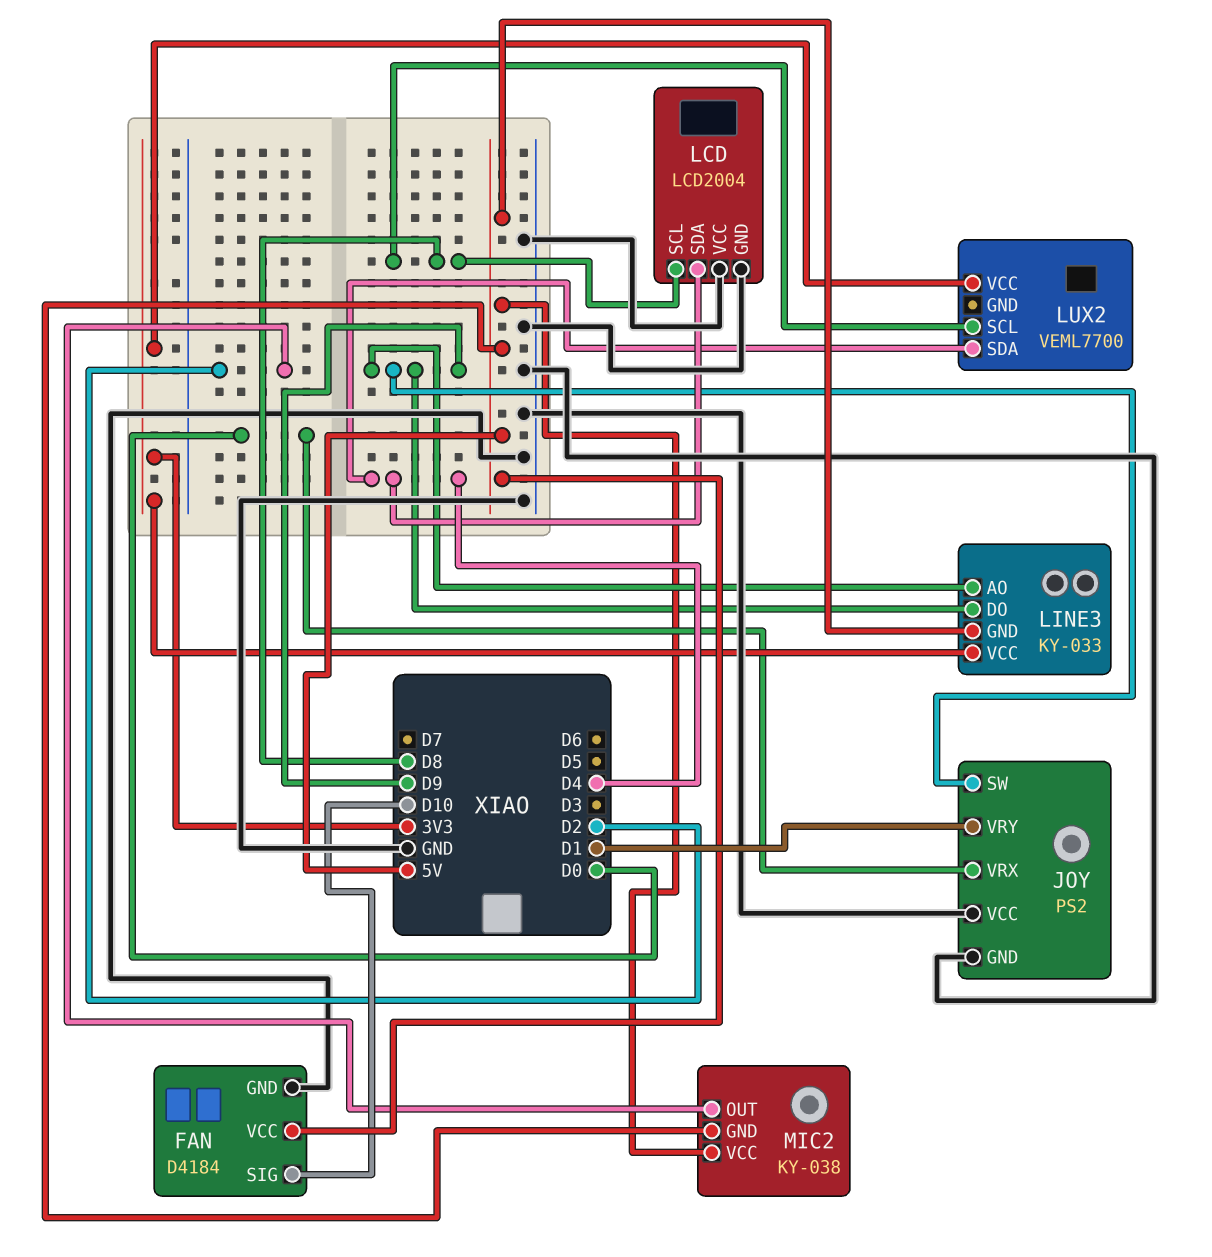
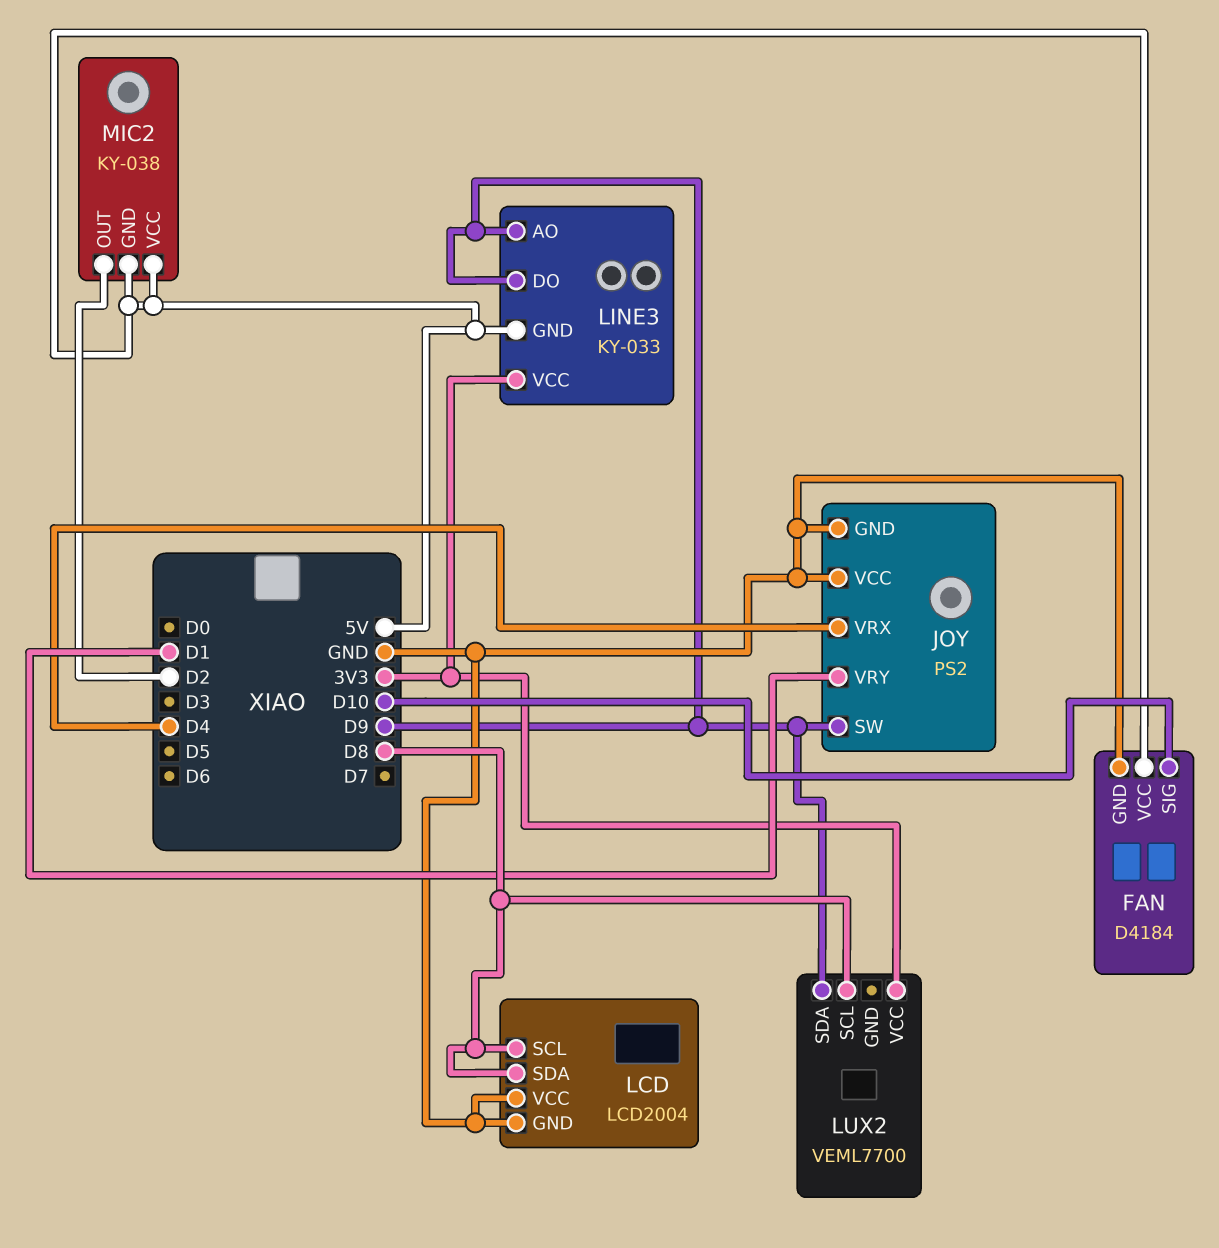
JOY pin VRX: D0 -> D4
LCD pin SDA: D4 -> D8
LUX2 pin SDA: D4 -> D9

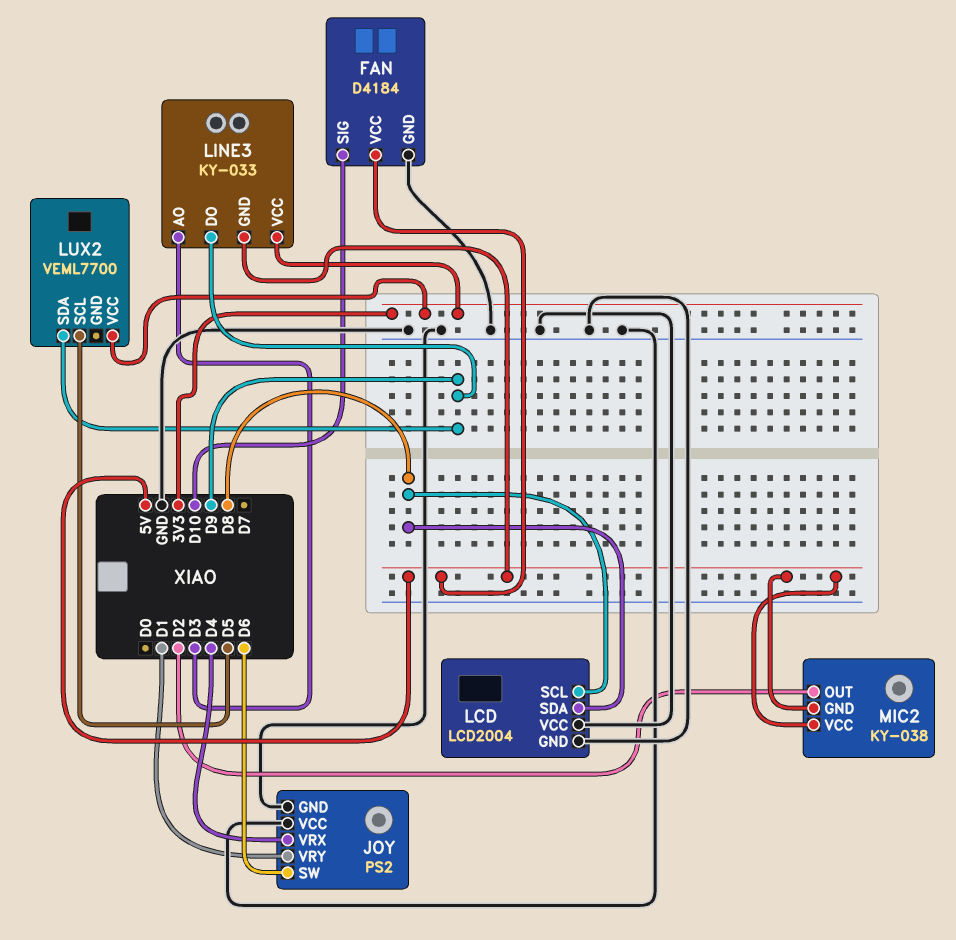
JOY pin SW: D9 -> D6
LINE3 pin AO: D9 -> D3
LUX2 pin SCL: D8 -> D5

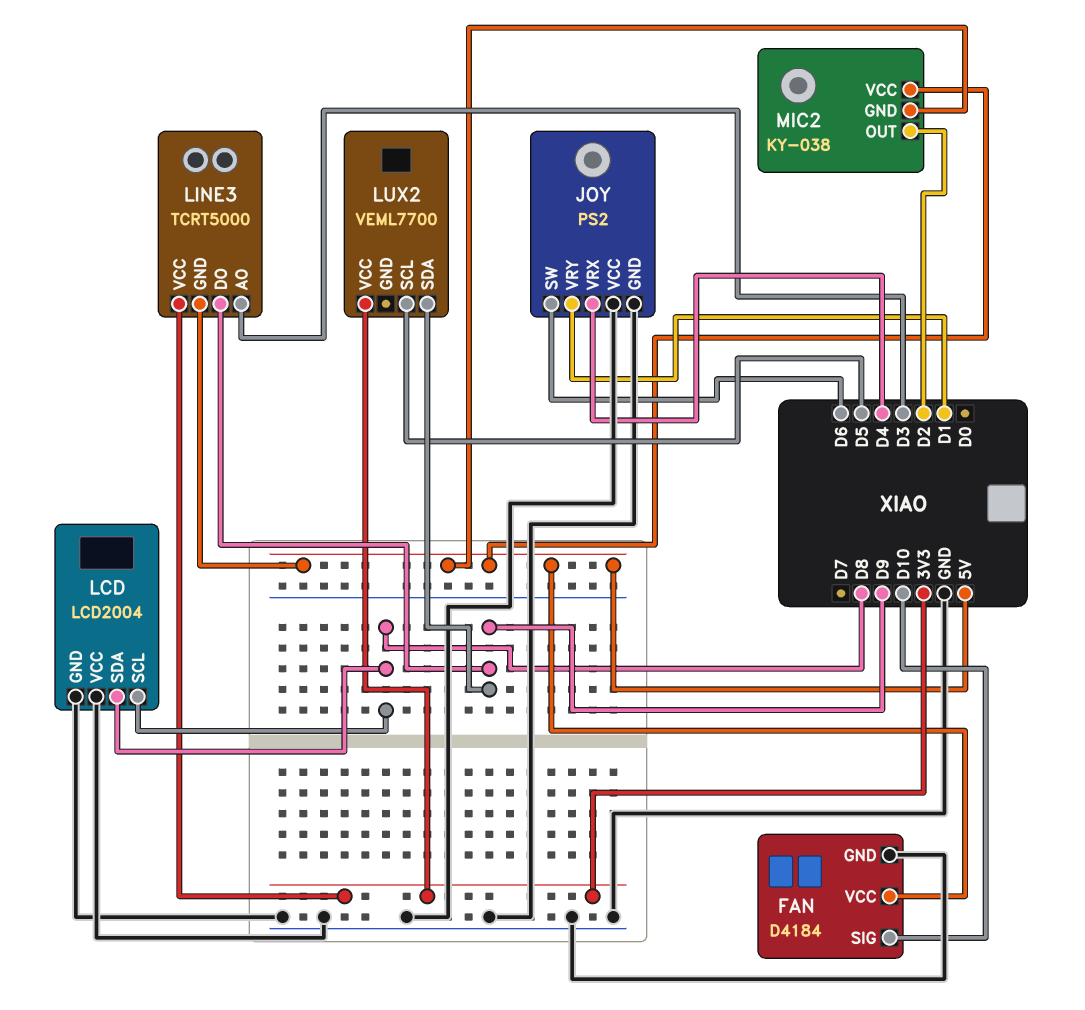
LINE3: KY-033 -> TCRT5000

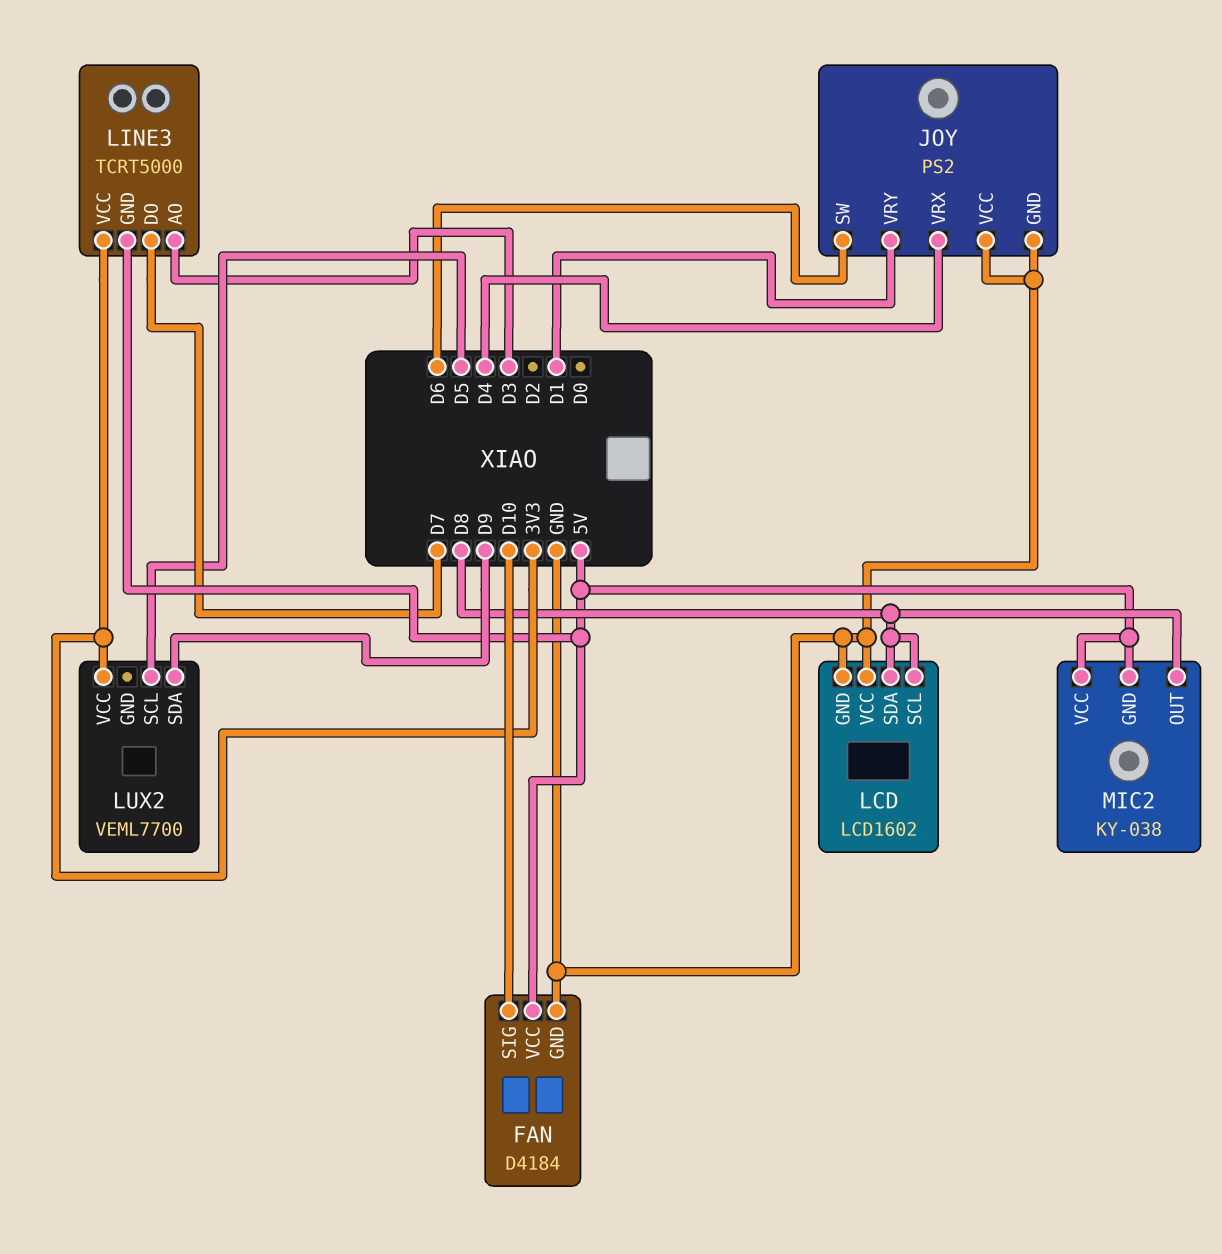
LCD: LCD2004 -> LCD1602
LINE3 pin DO: D9 -> D7
MIC2 pin OUT: D2 -> D8

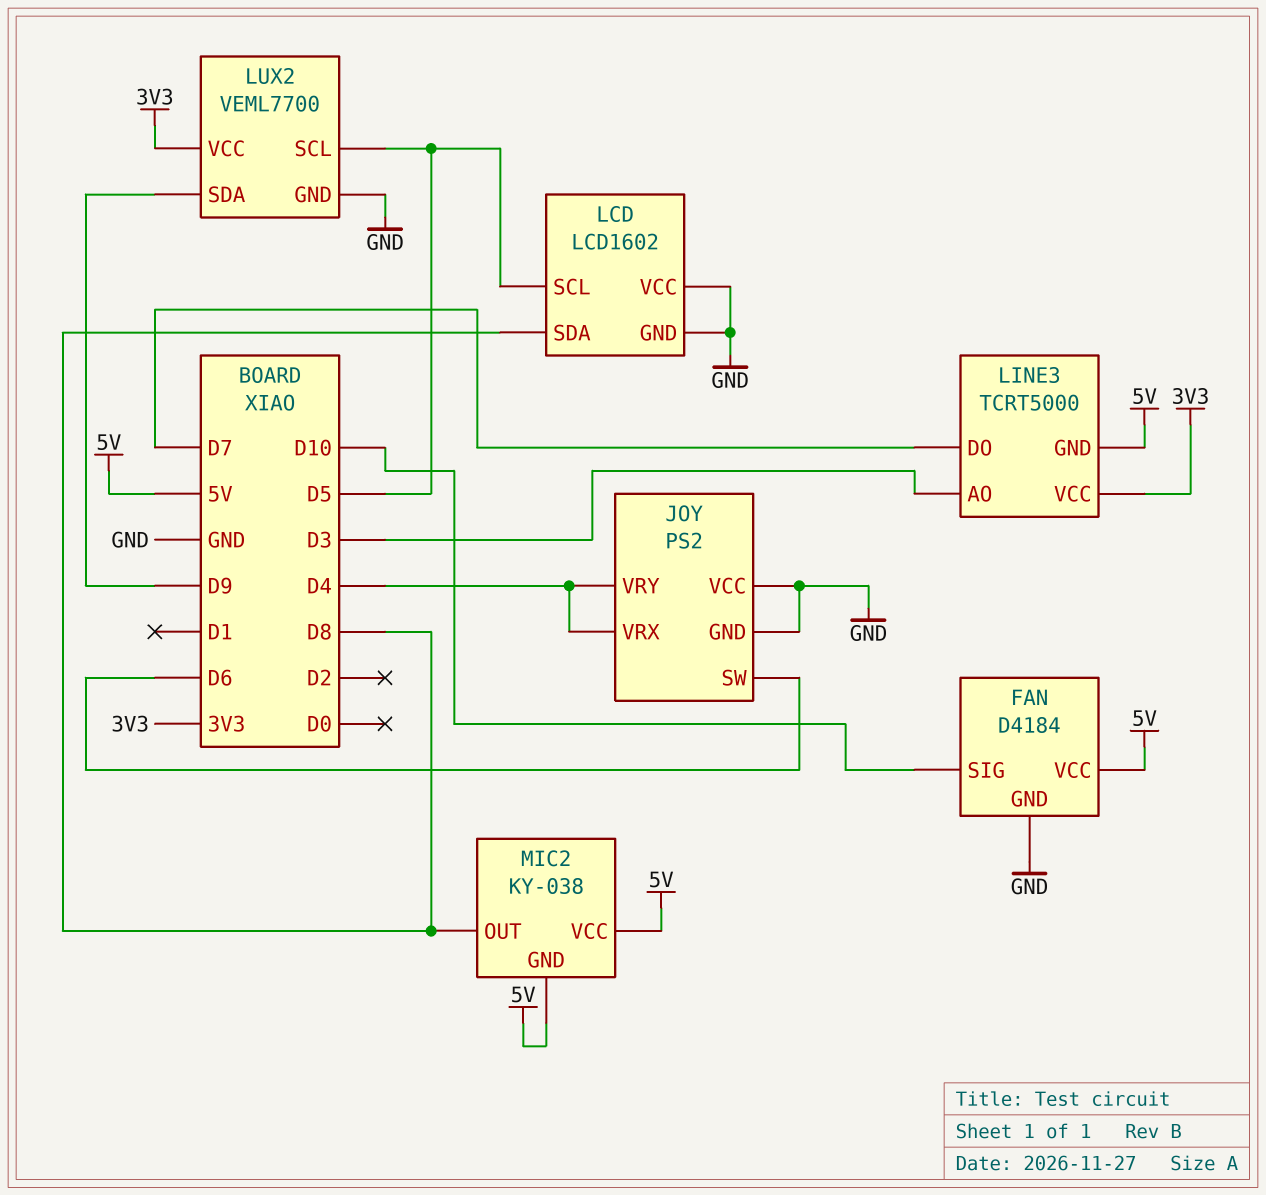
JOY pin VRY: D1 -> D4
LCD pin SCL: D8 -> D5
LUX2 pin GND: none -> GND

